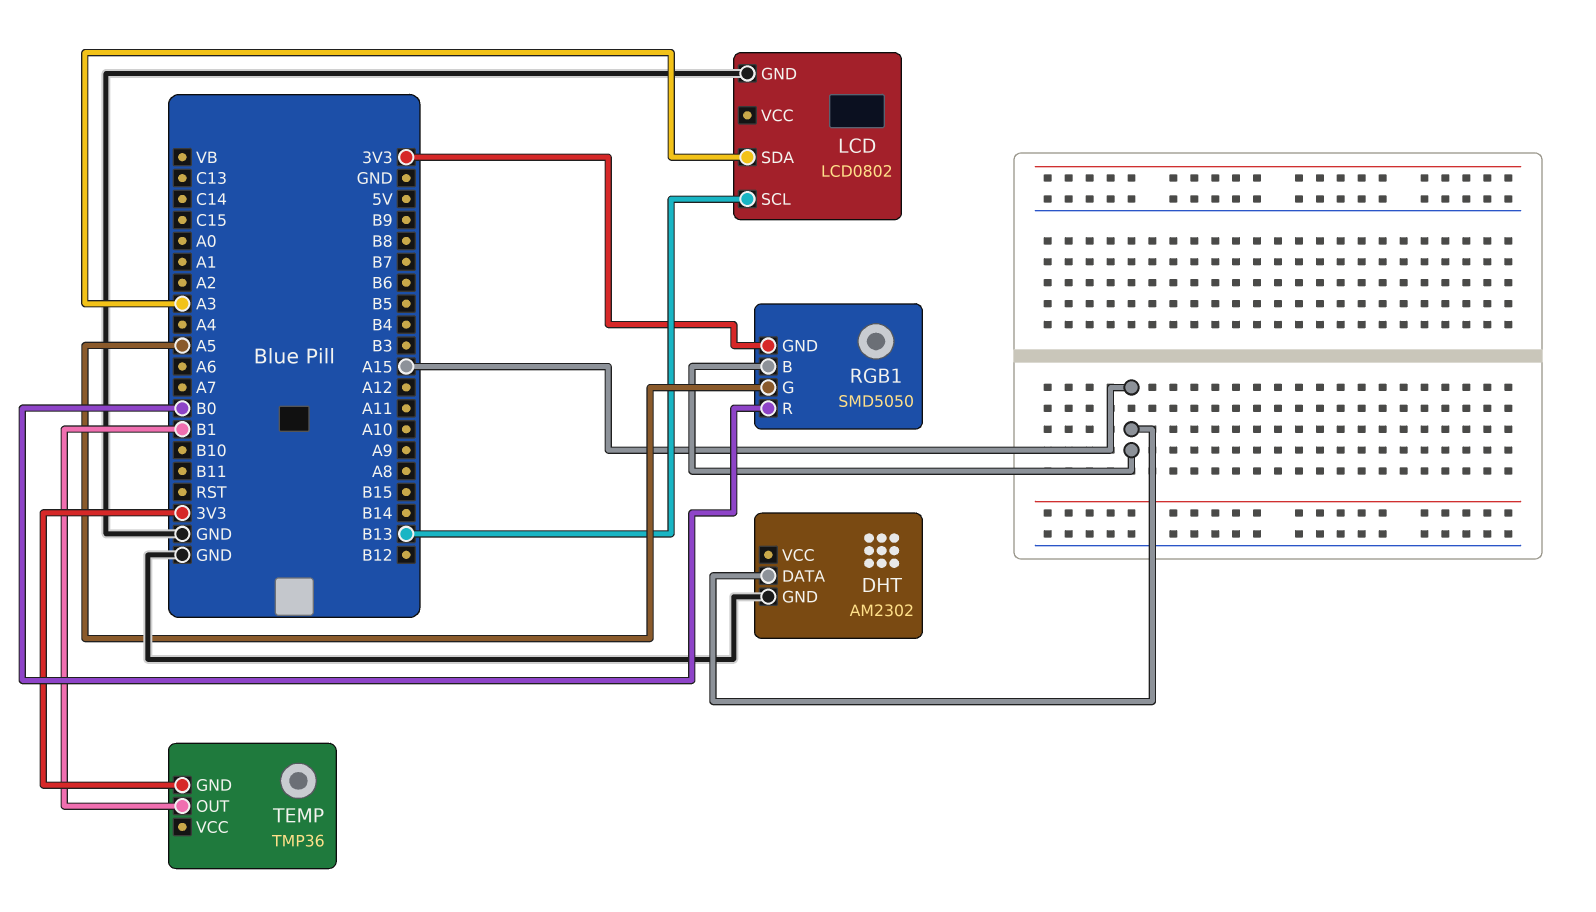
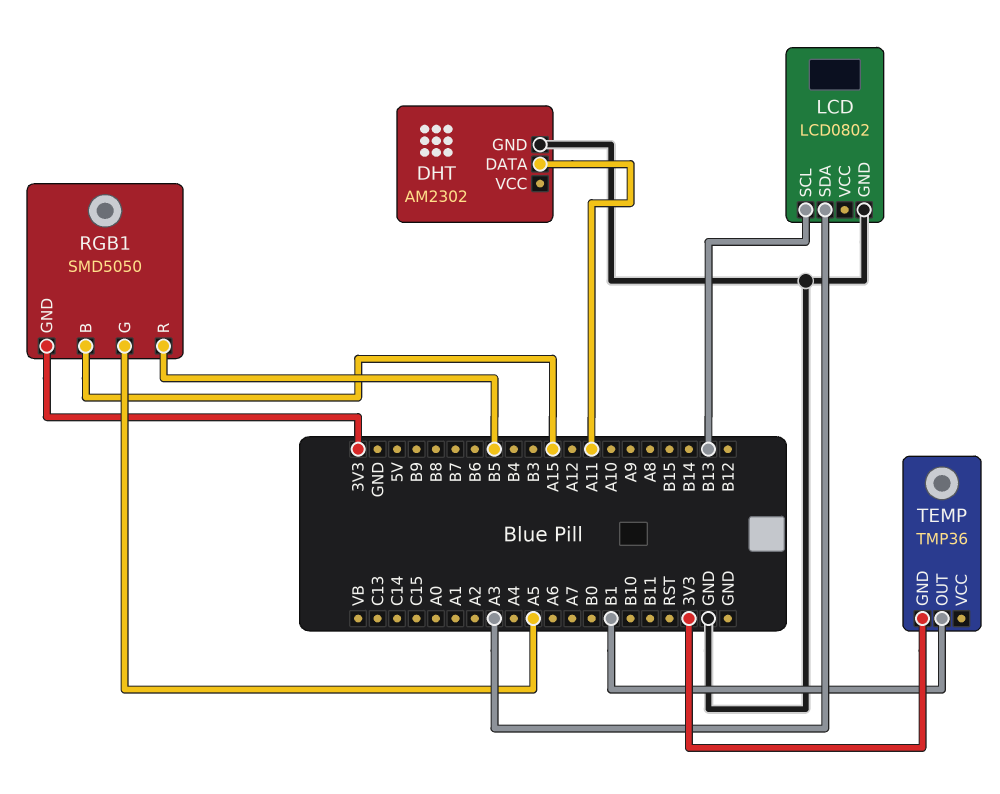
DHT pin DATA: A15 -> A11
RGB1 pin R: B0 -> B5

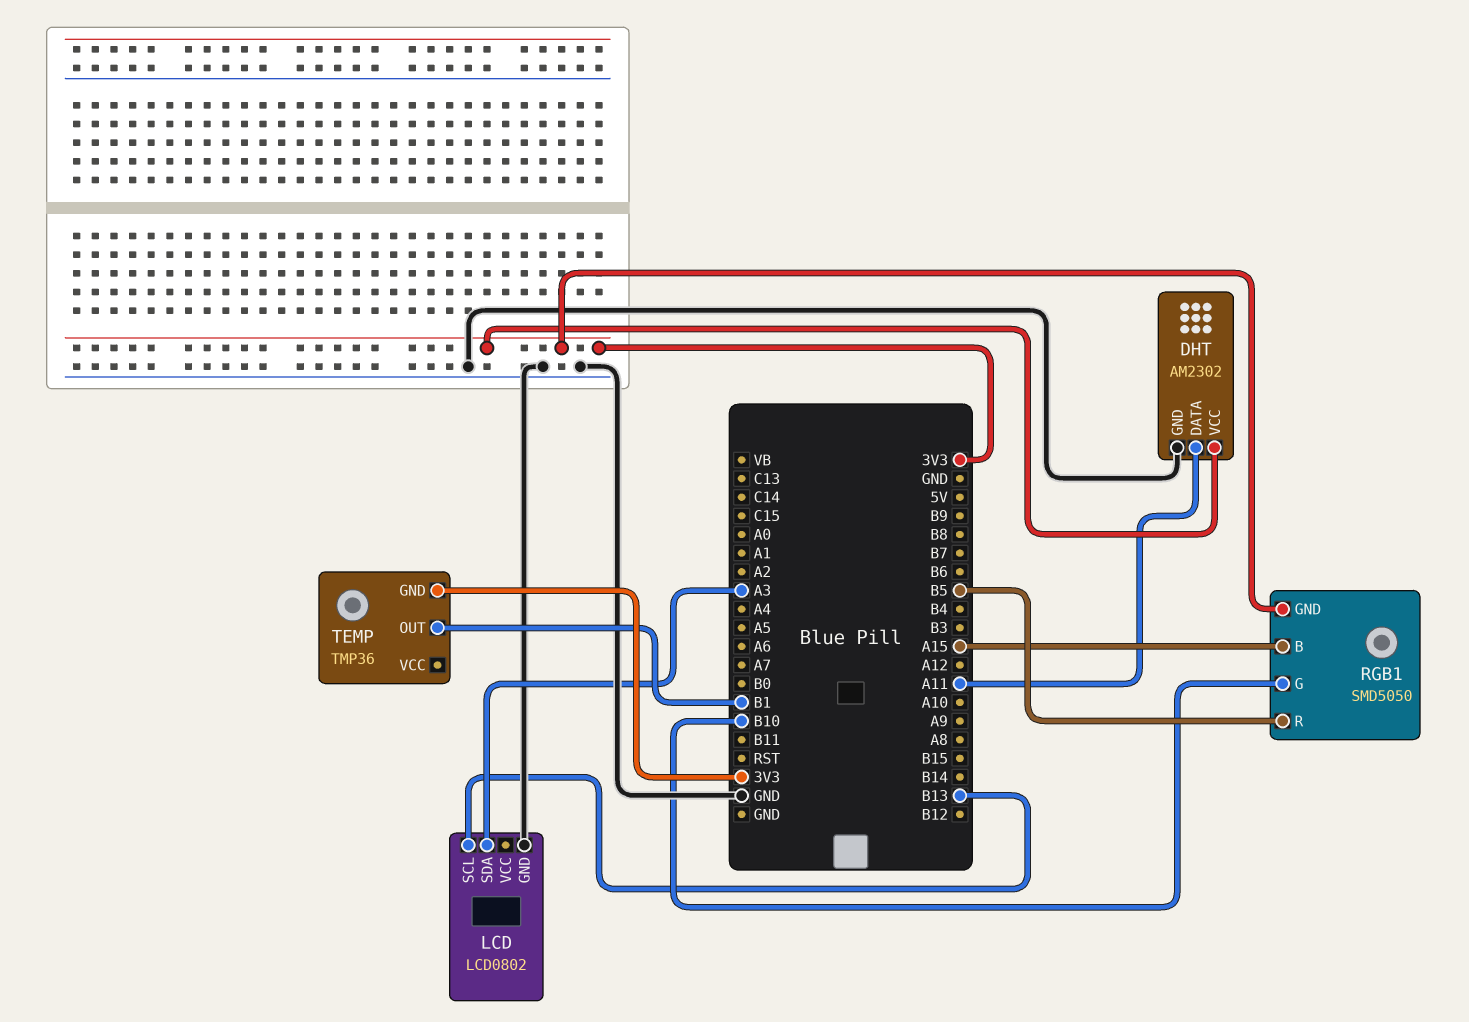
DHT pin VCC: none -> 3V3
RGB1 pin G: A5 -> B10

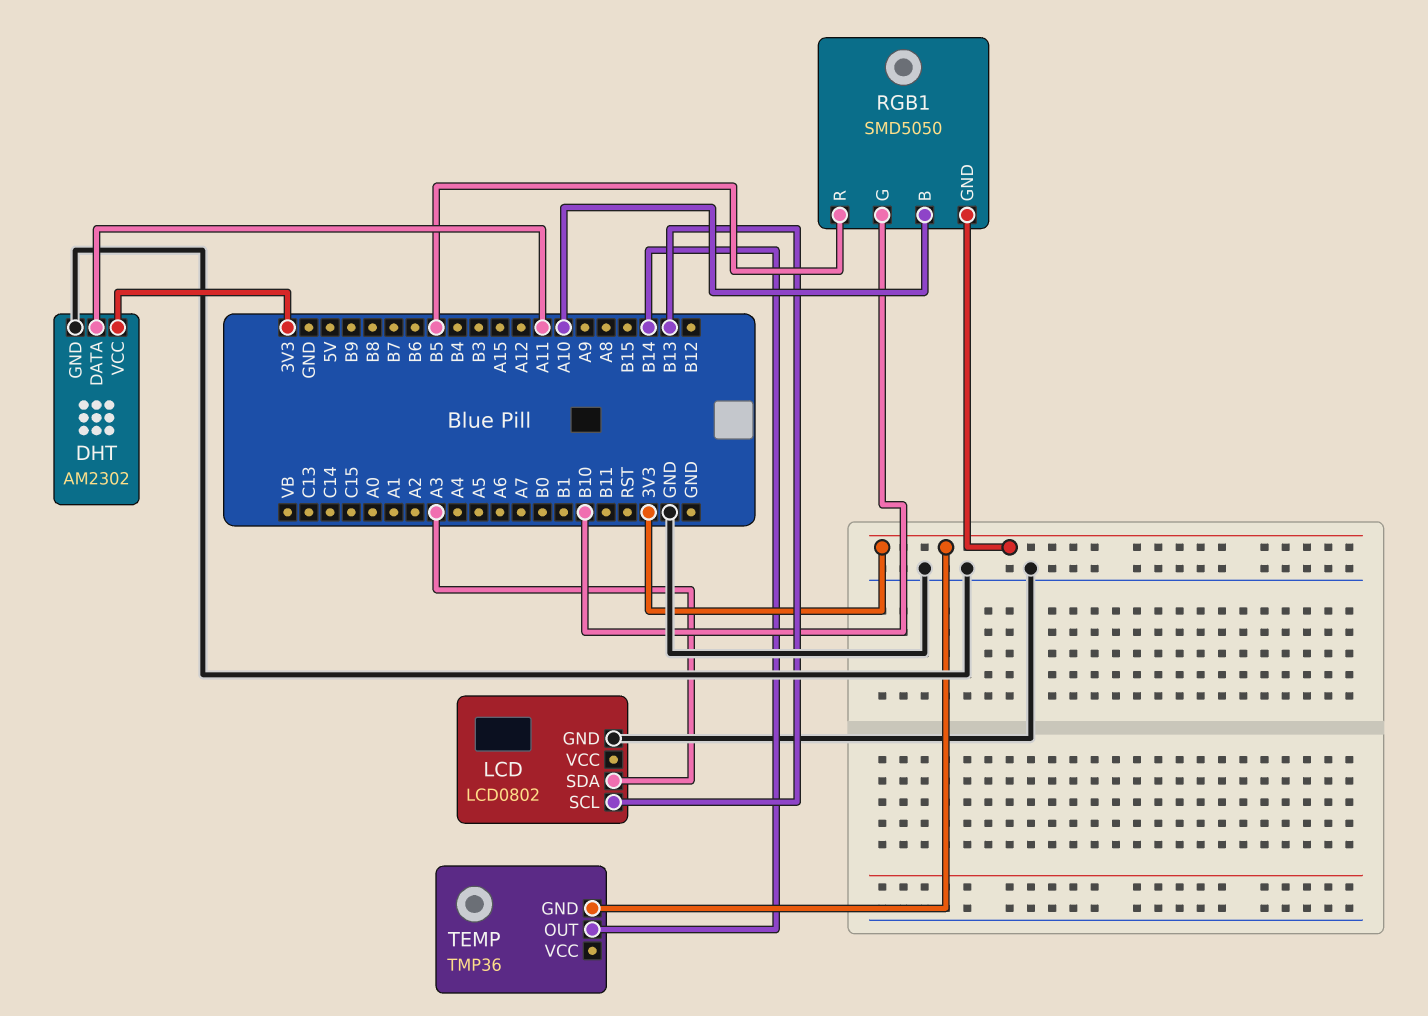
RGB1 pin B: A15 -> A10
TEMP pin OUT: B1 -> B14

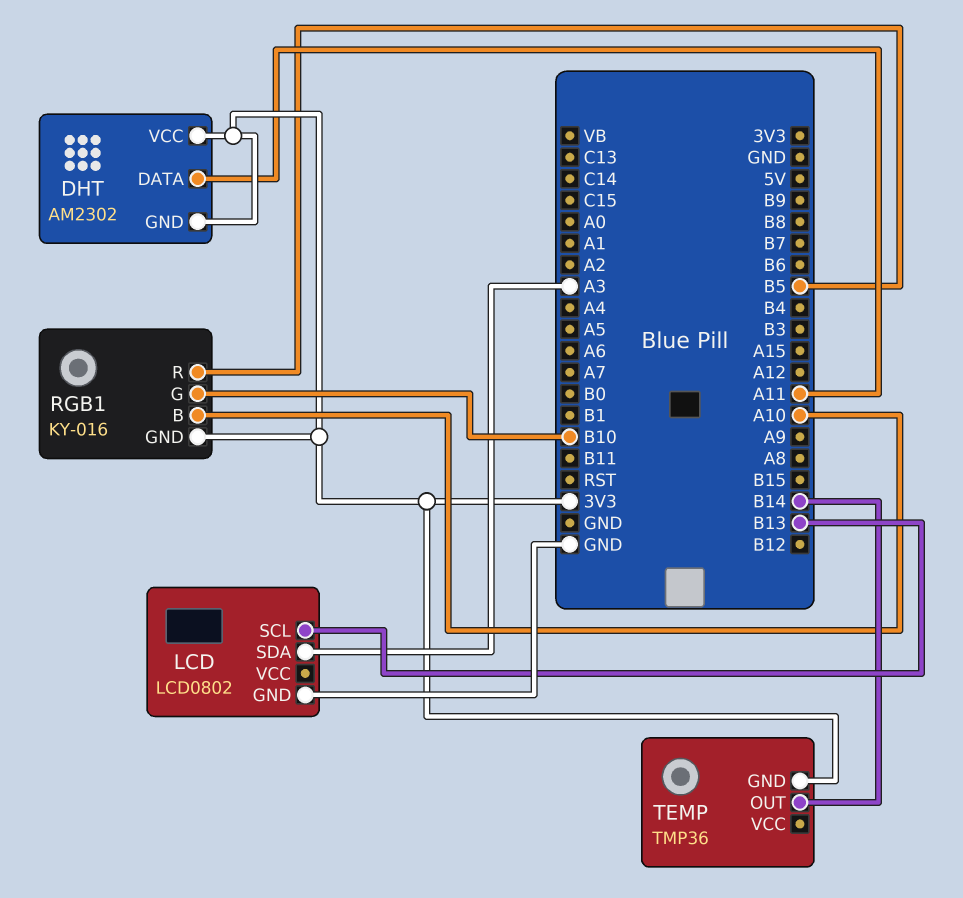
DHT pin GND: GND -> 3V3
RGB1: SMD5050 -> KY-016

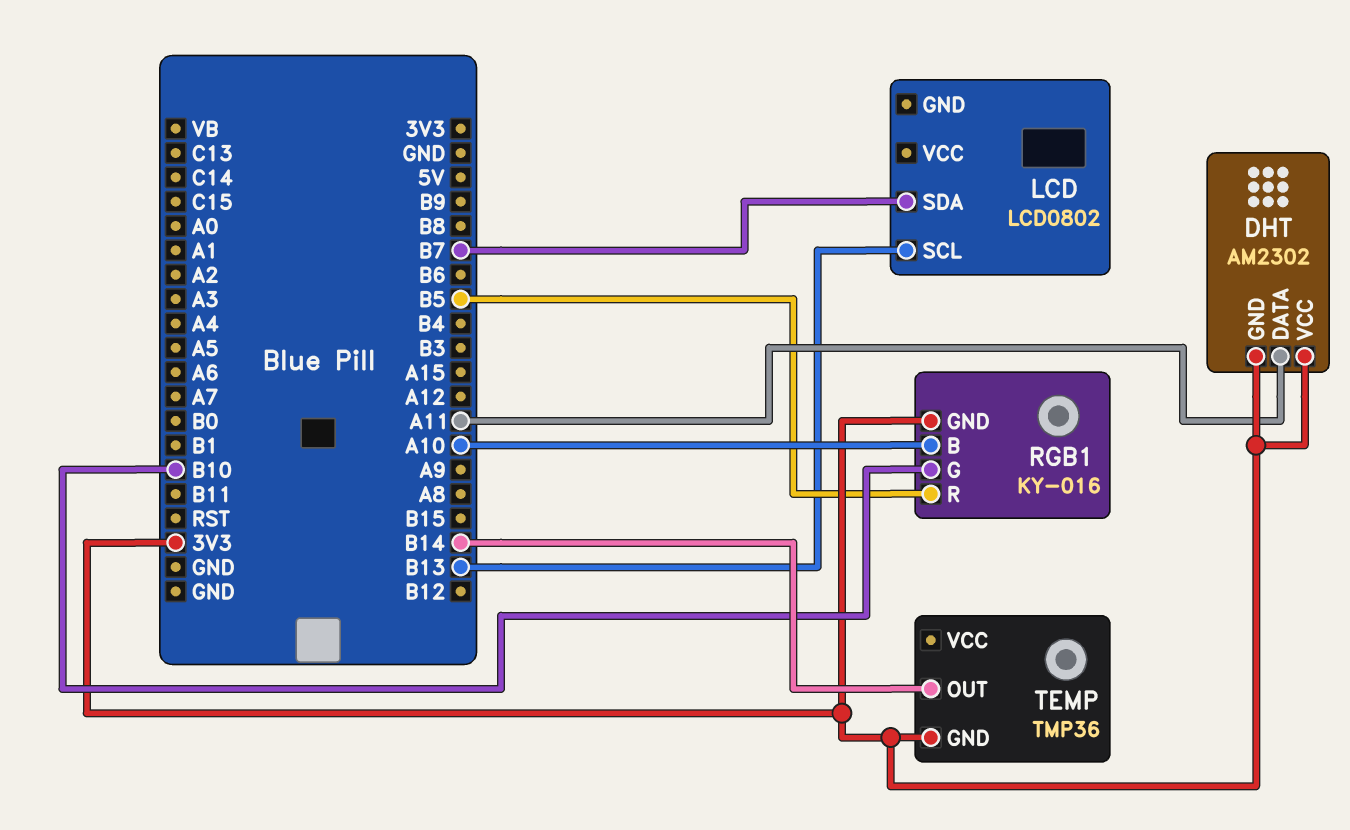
LCD pin GND: GND -> none
LCD pin SDA: A3 -> B7

